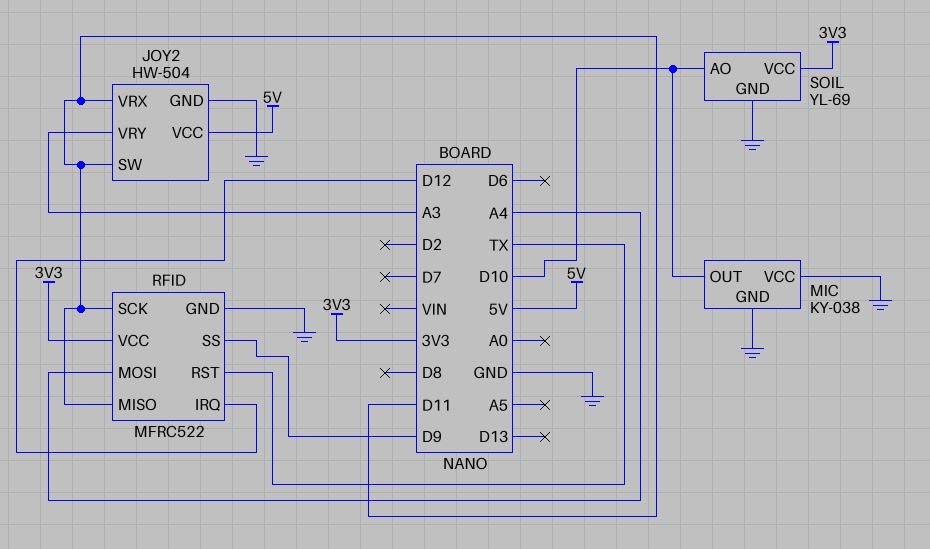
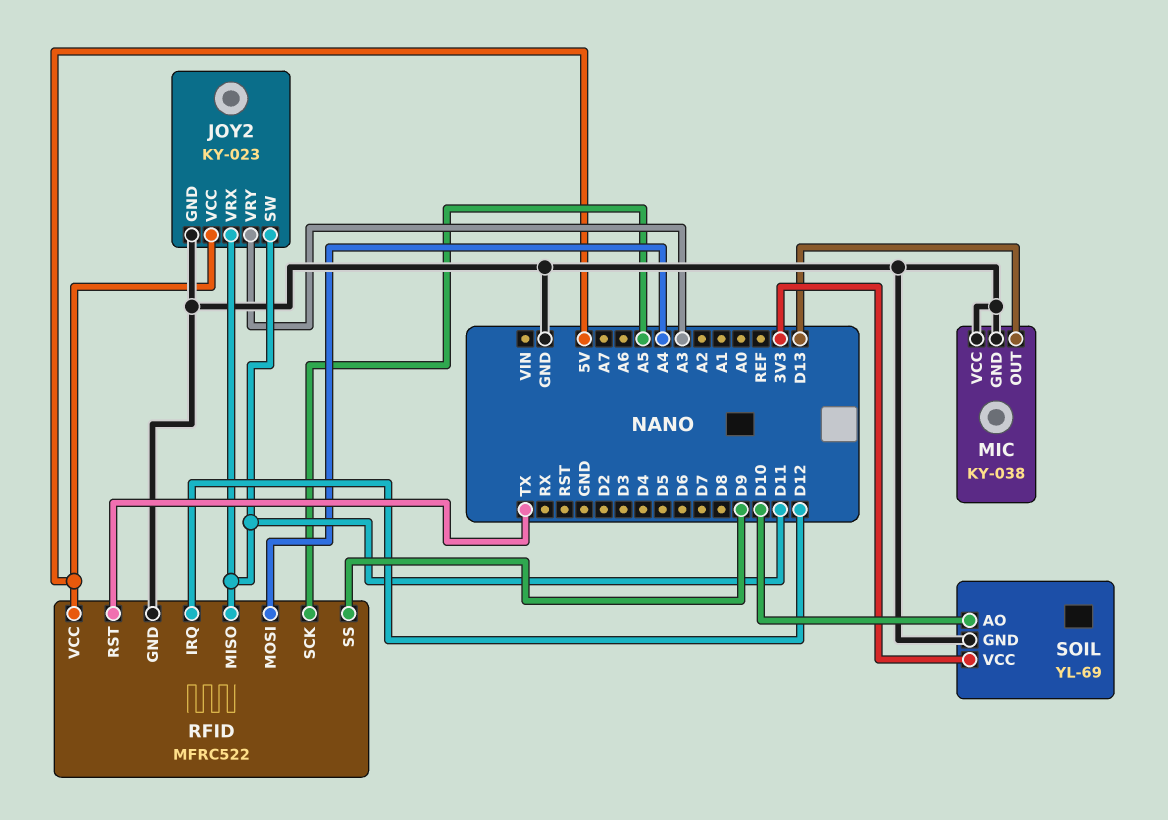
JOY2: HW-504 -> KY-023
MIC pin OUT: D10 -> D13
RFID pin SCK: D11 -> A5
RFID pin VCC: 3V3 -> 5V

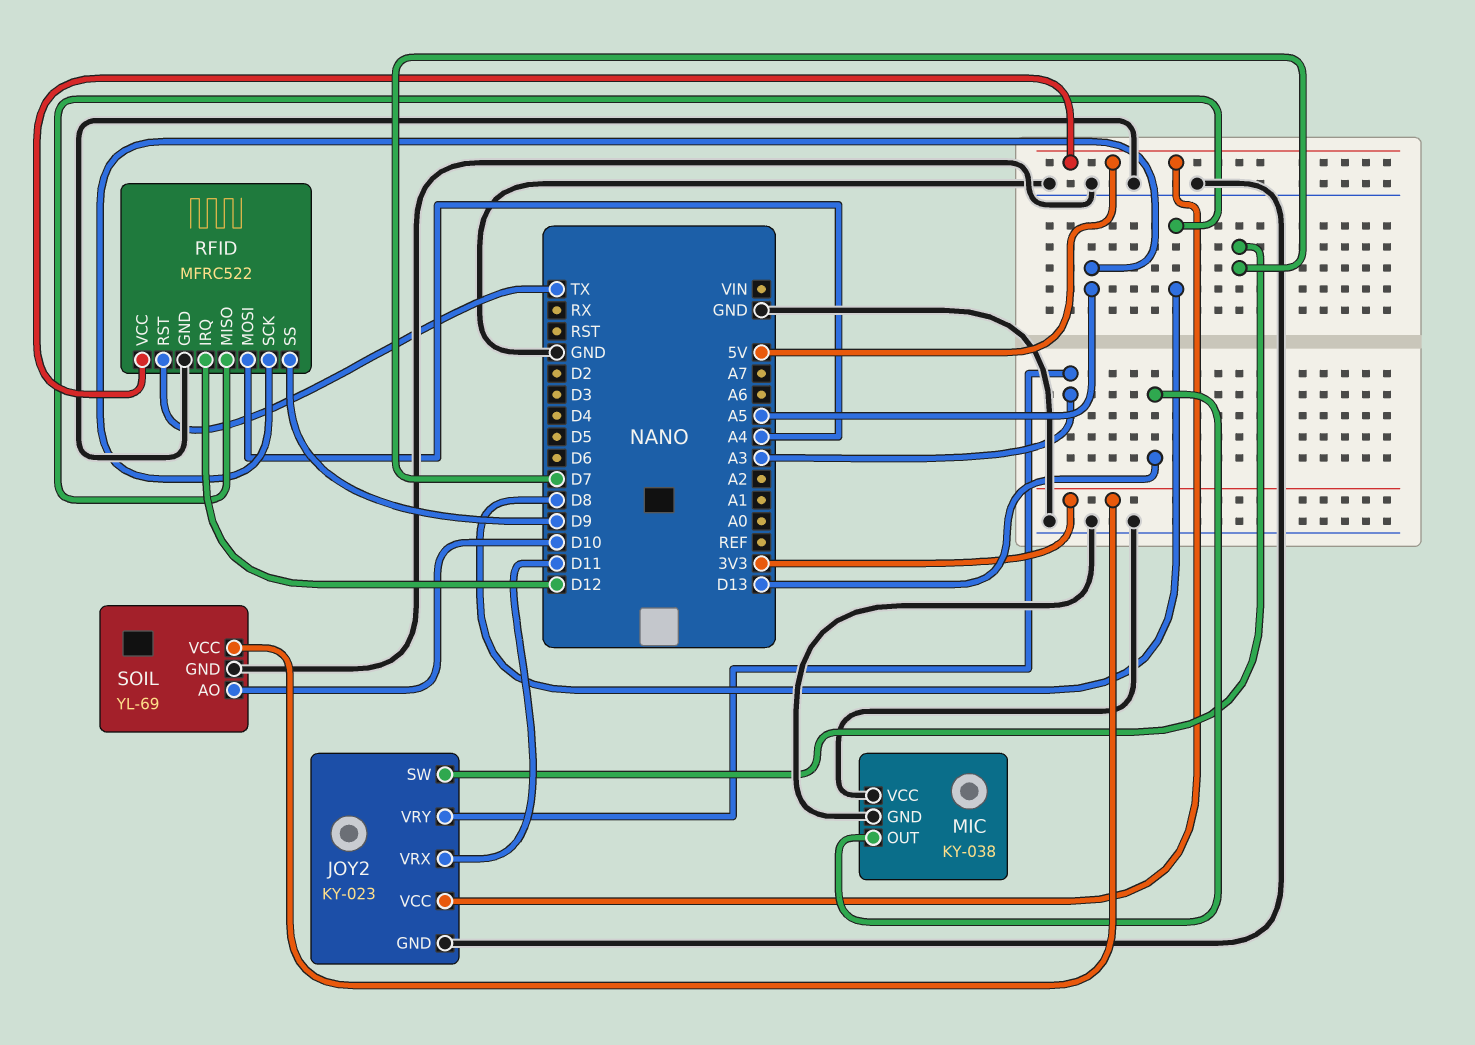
JOY2 pin SW: D11 -> D7
RFID pin MISO: D11 -> D8

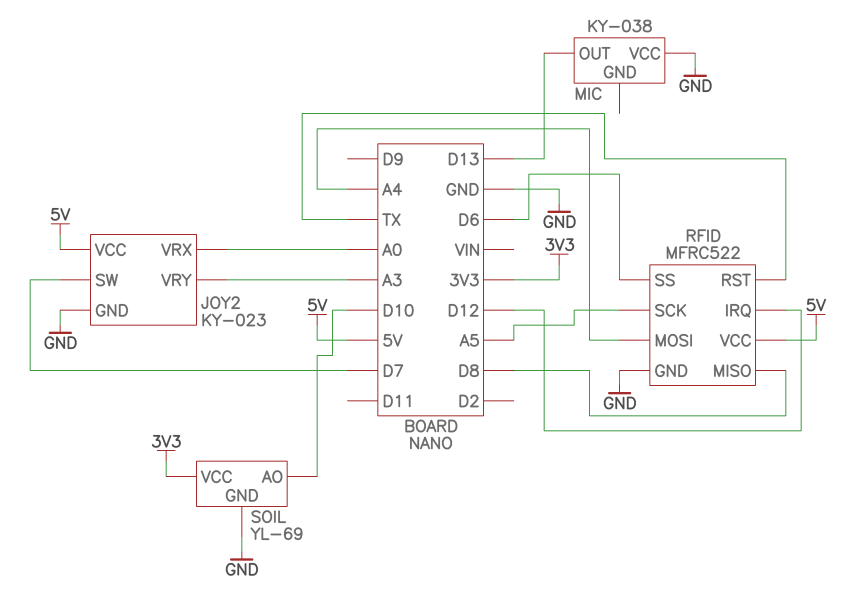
JOY2 pin VRX: D11 -> A0
MIC pin GND: GND -> none
RFID pin SS: D9 -> D6

